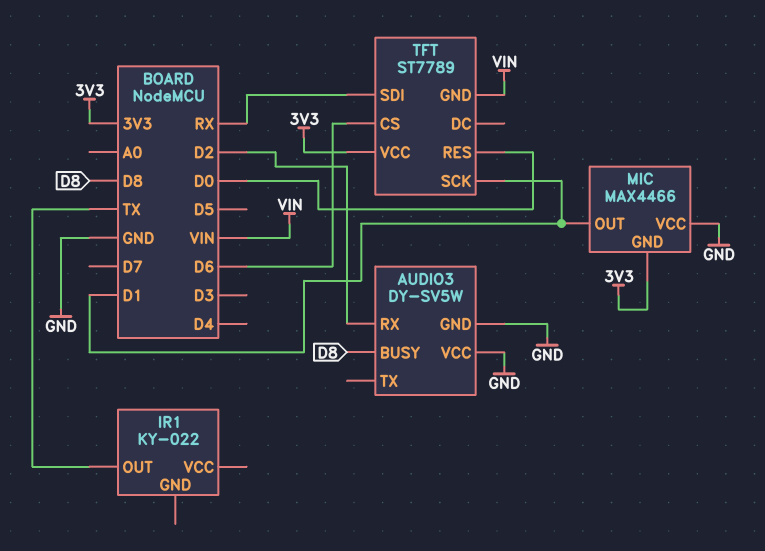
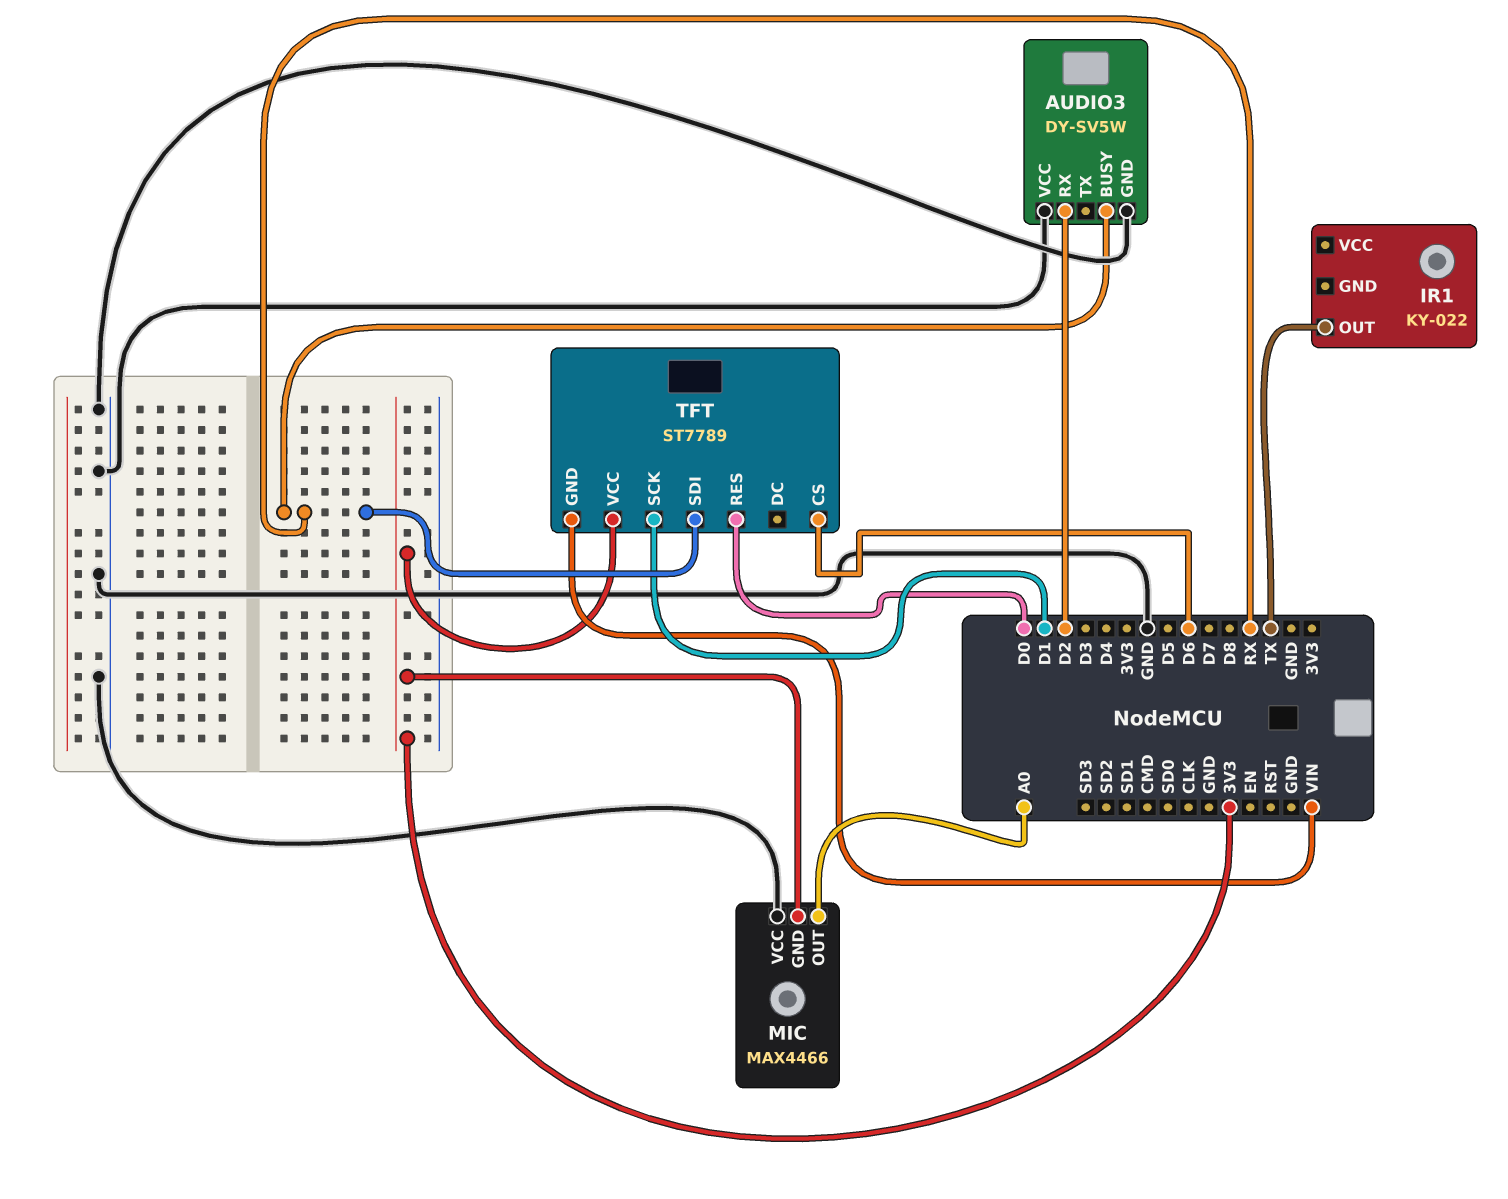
AUDIO3 pin BUSY: D8 -> RX
MIC pin OUT: D1 -> A0

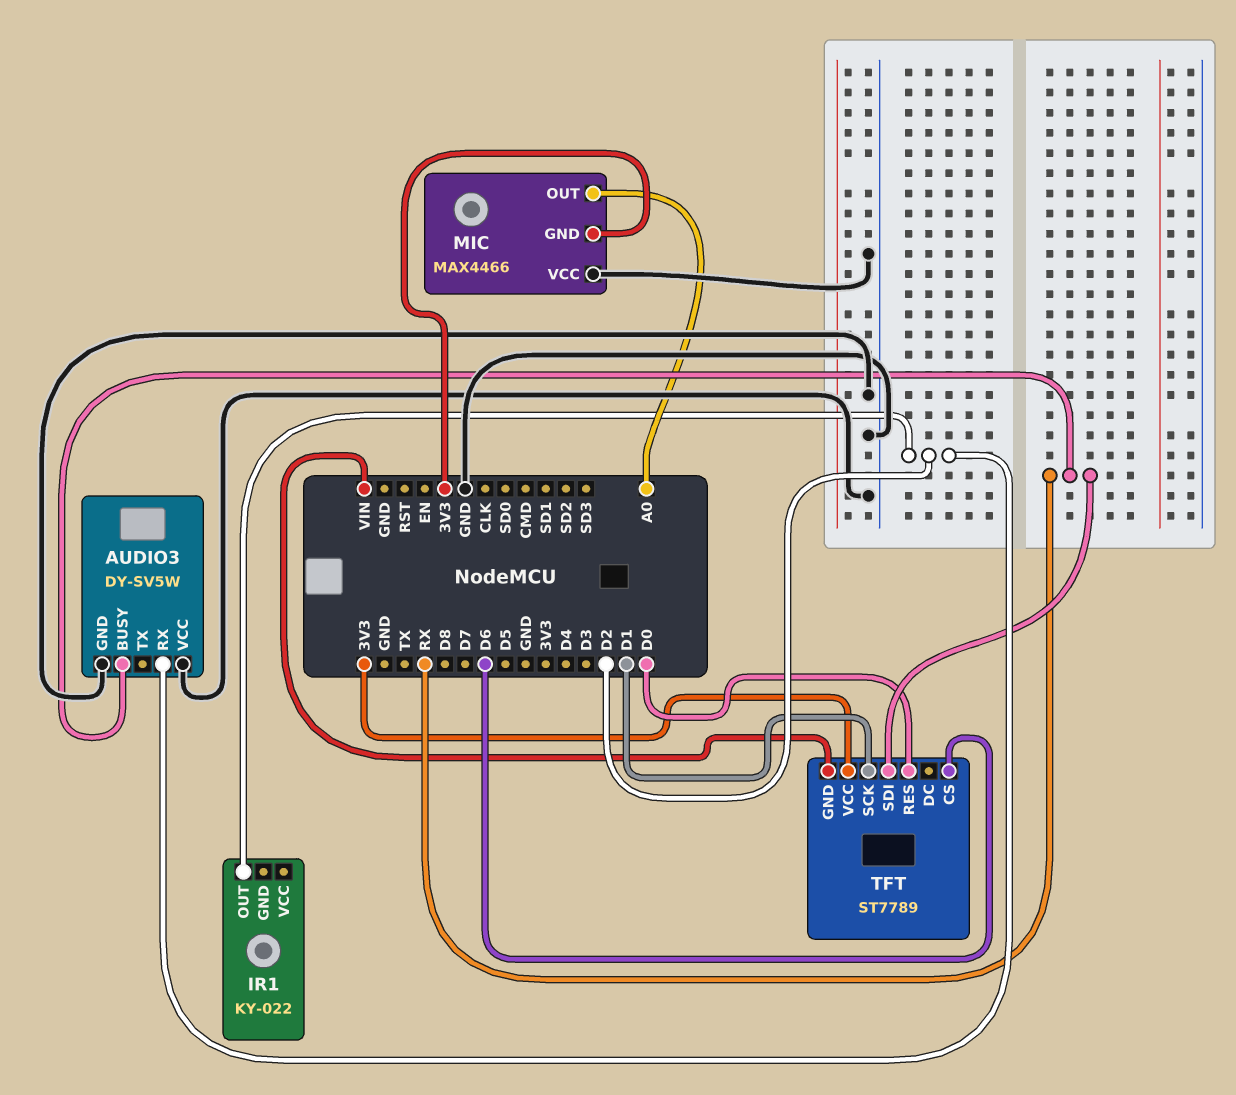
IR1 pin OUT: TX -> D2

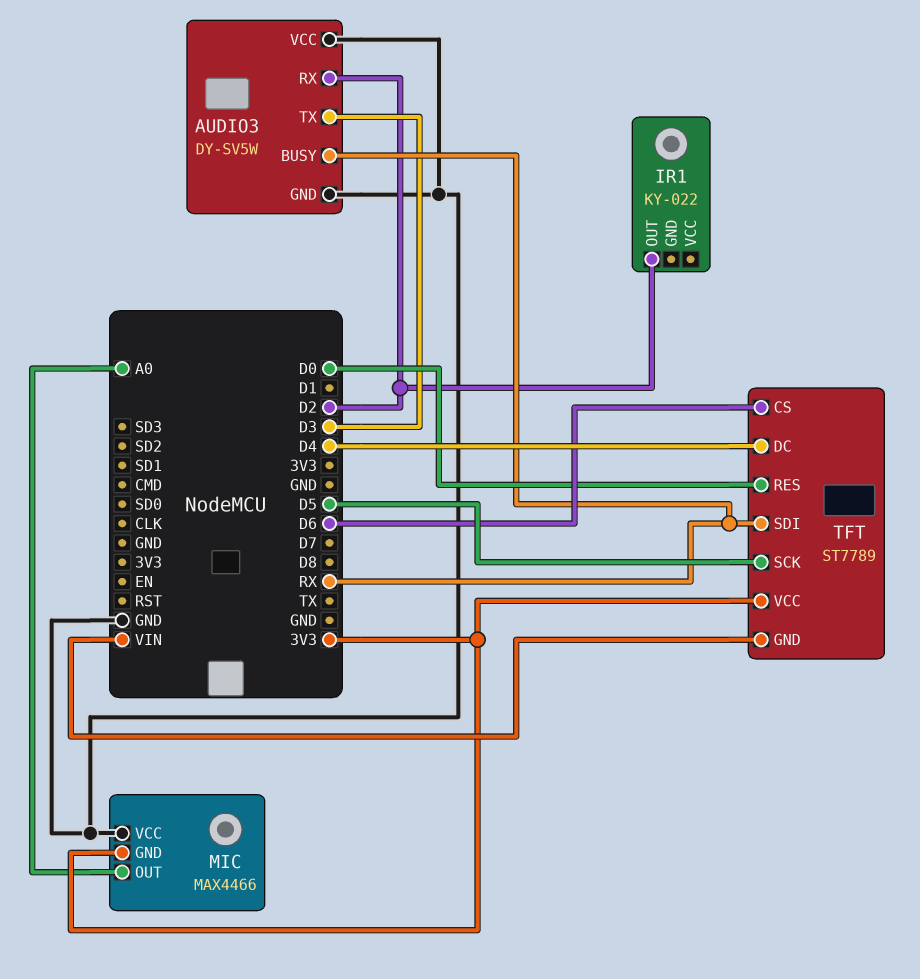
AUDIO3 pin TX: none -> D3
TFT pin DC: none -> D4
TFT pin SCK: D1 -> D5

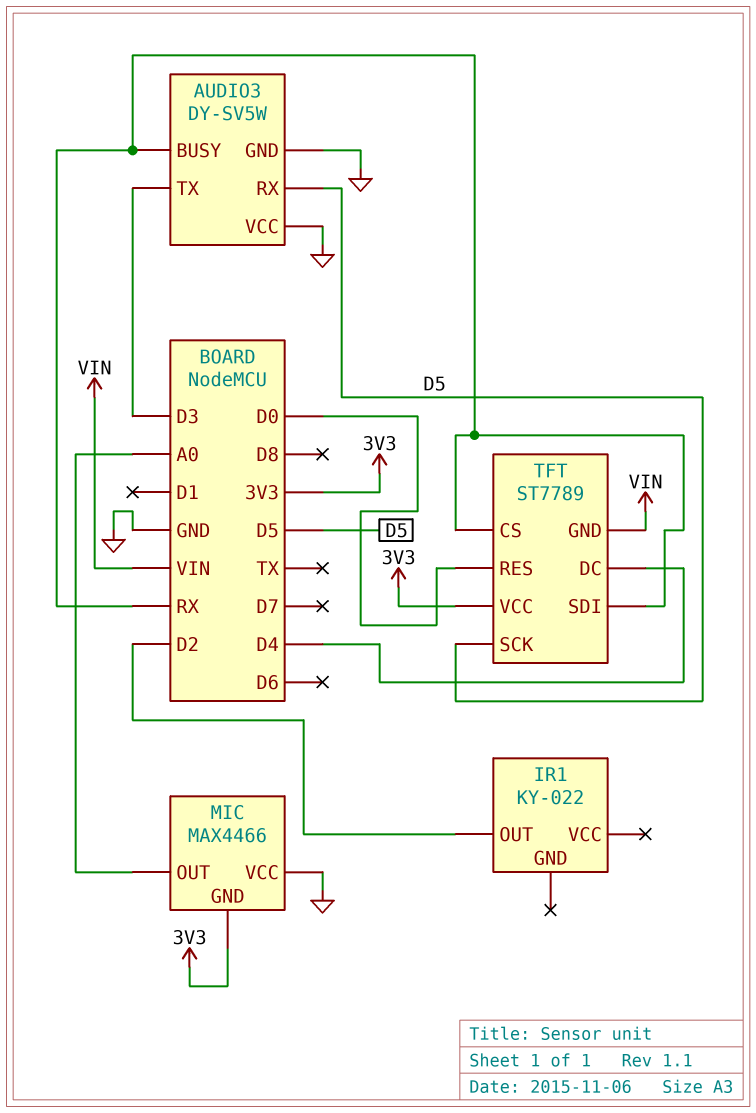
AUDIO3 pin RX: D2 -> D5
TFT pin CS: D6 -> RX

